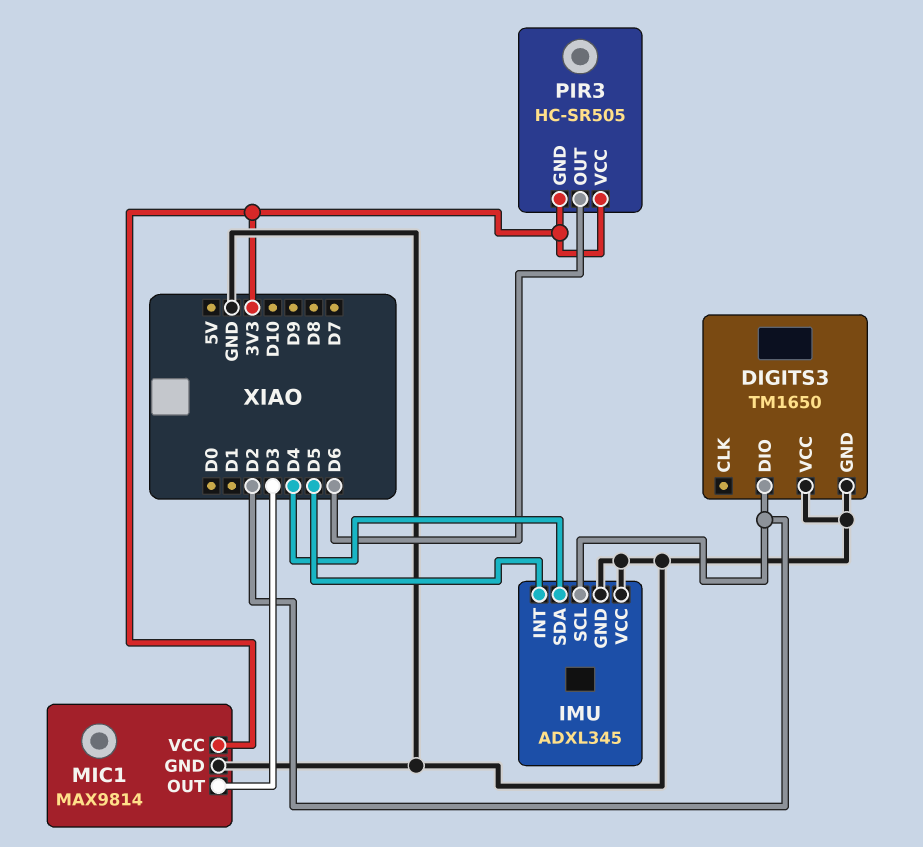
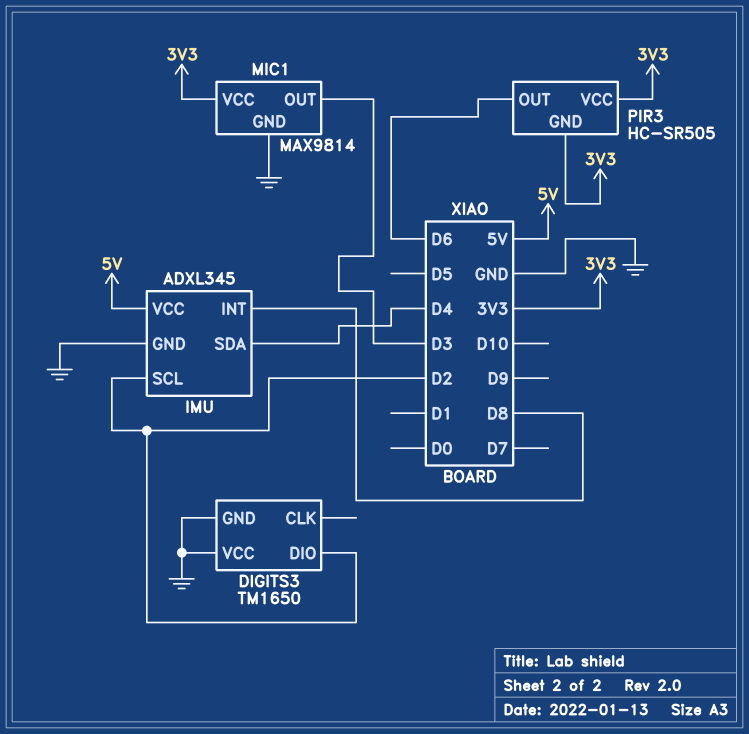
IMU pin INT: D5 -> D8
IMU pin VCC: GND -> 5V

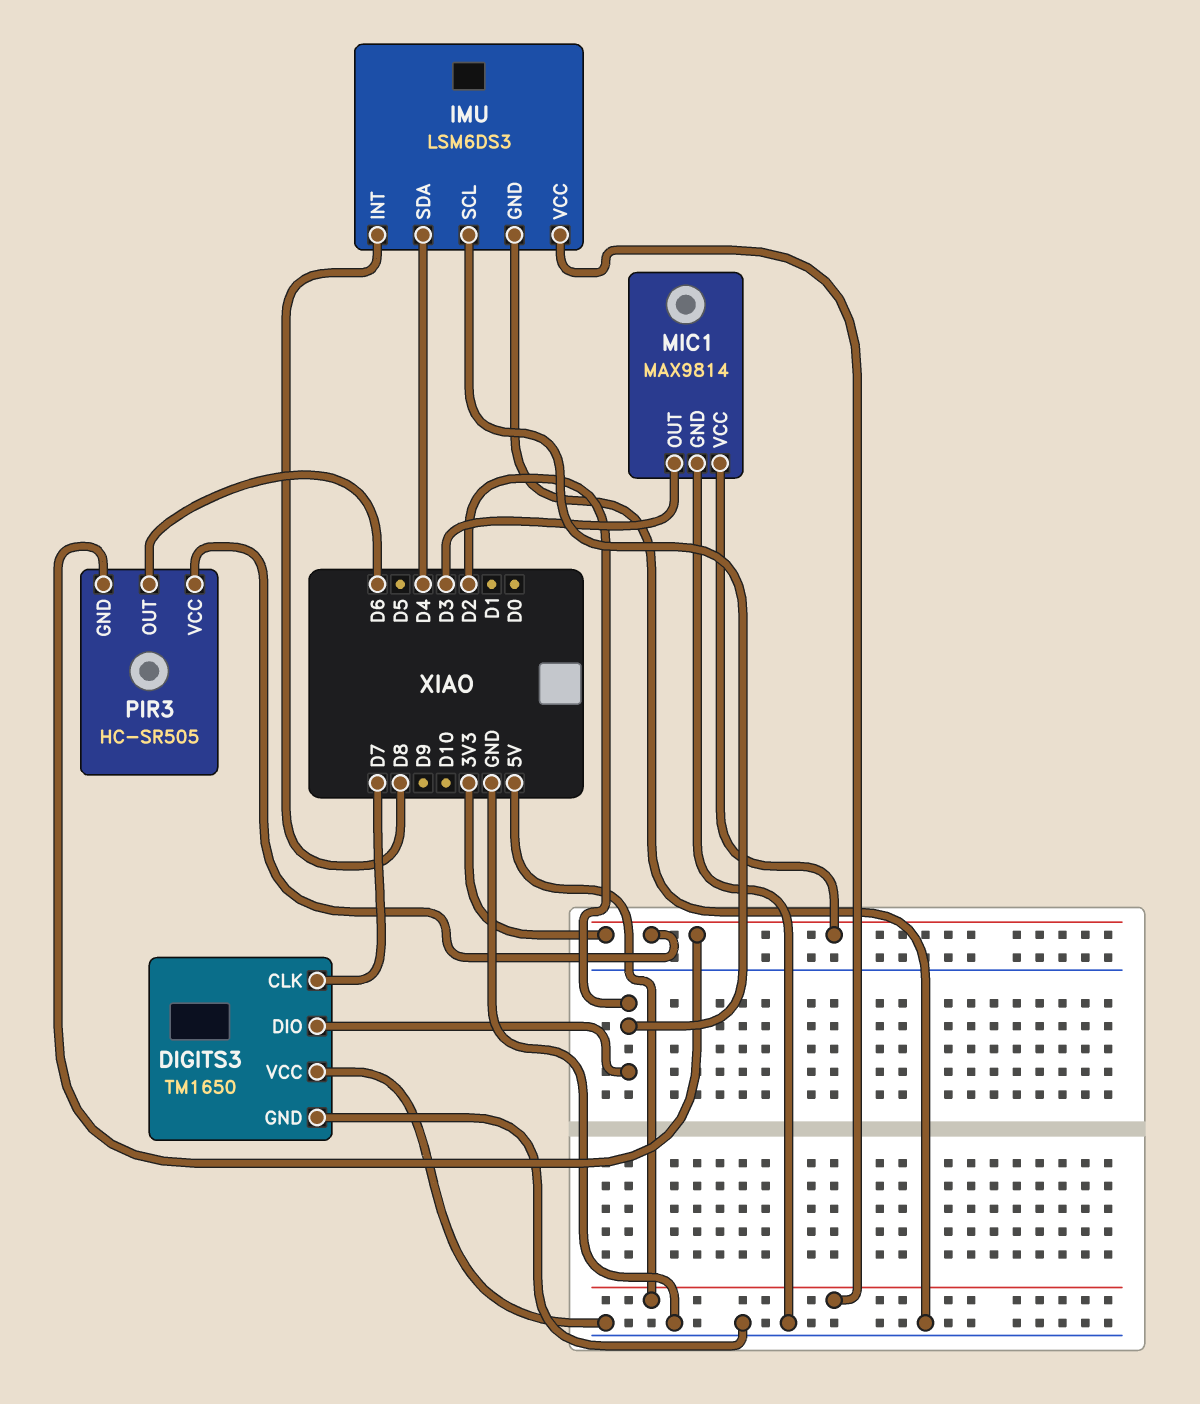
DIGITS3 pin CLK: none -> D7
IMU: ADXL345 -> LSM6DS3

